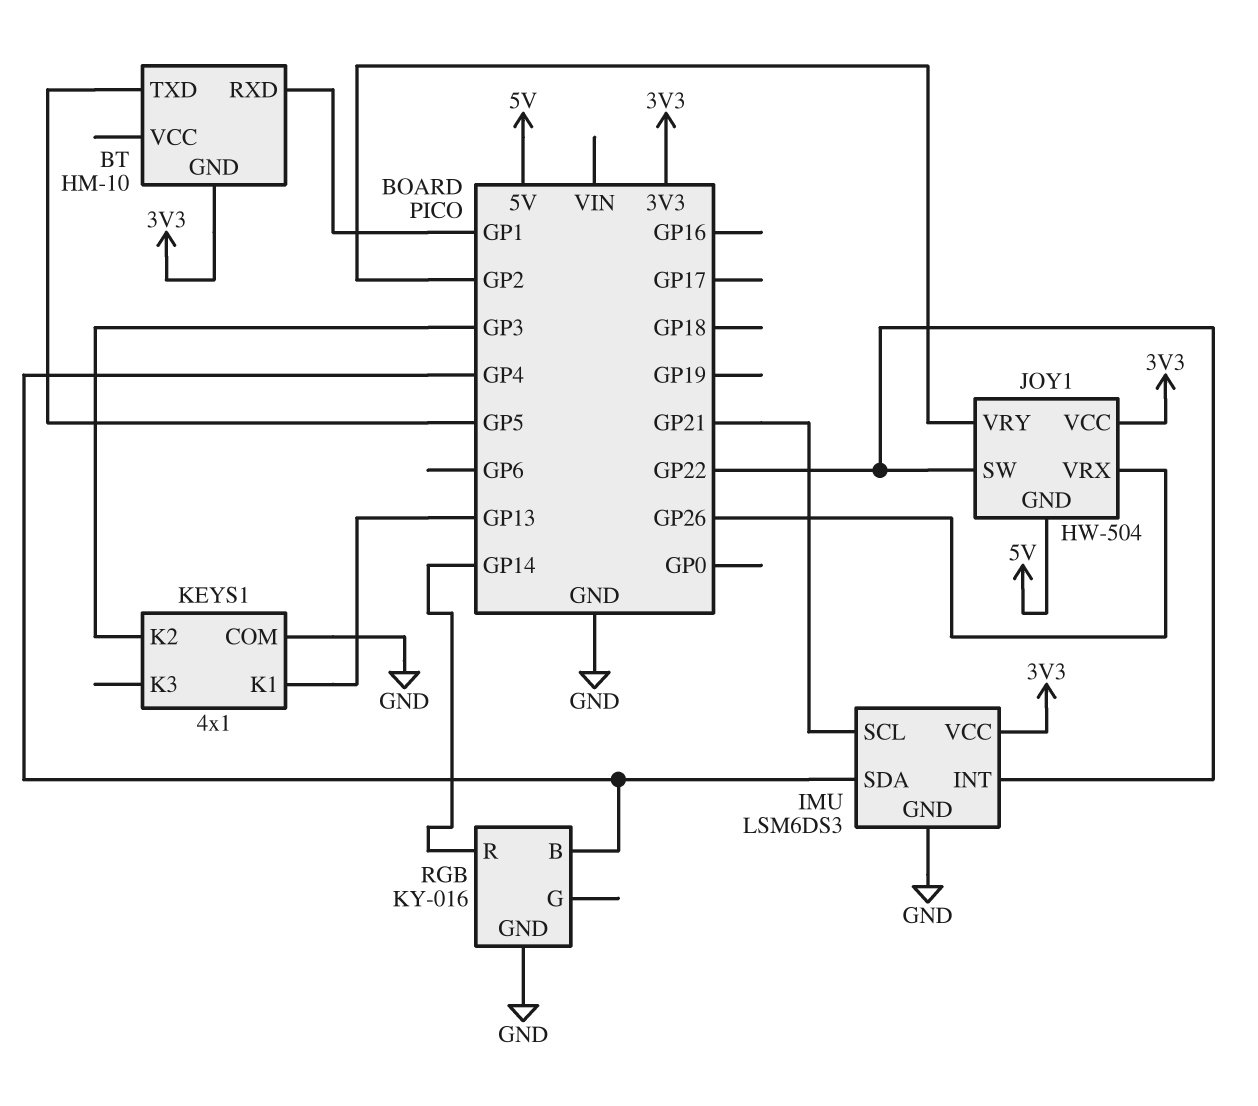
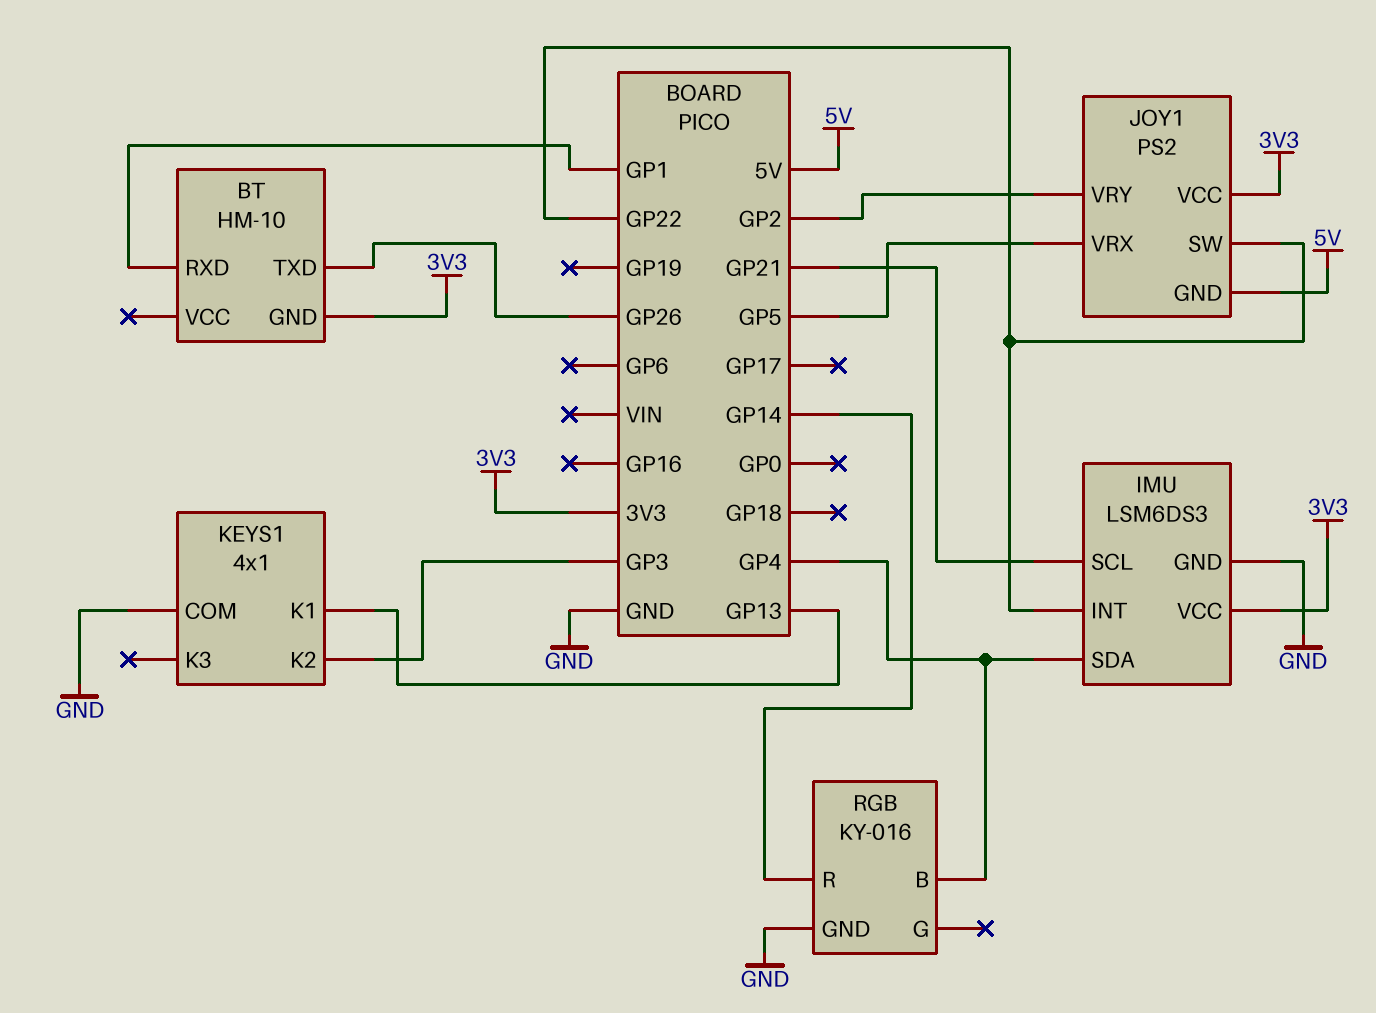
BT pin TXD: GP5 -> GP26
JOY1: HW-504 -> PS2
JOY1 pin VRX: GP26 -> GP5

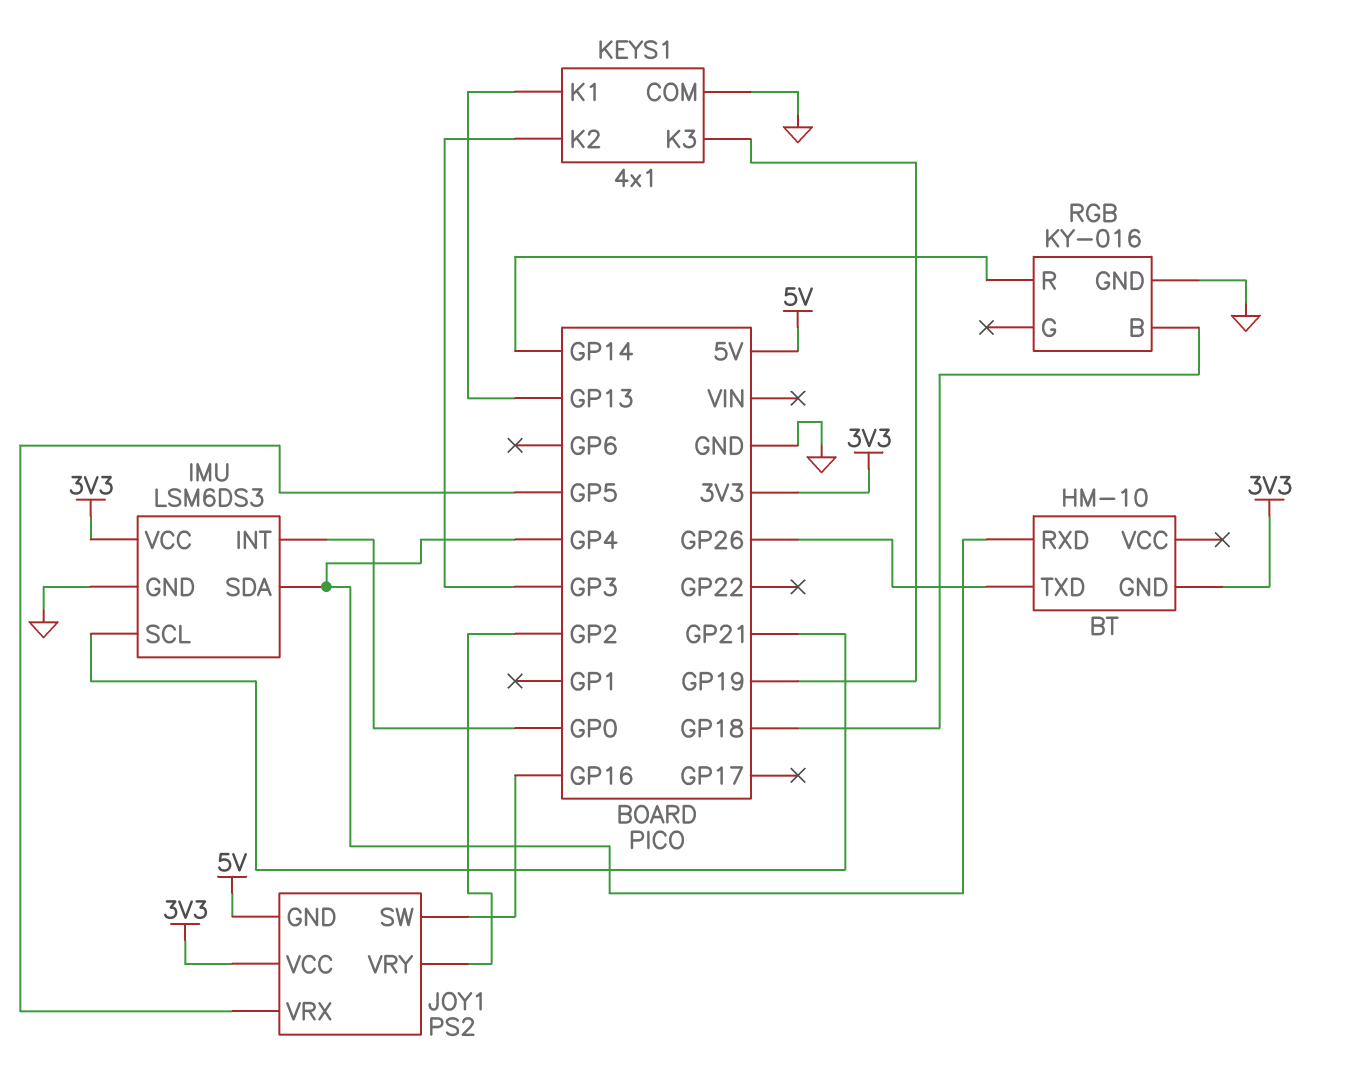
BT pin RXD: GP1 -> GP4
IMU pin INT: GP22 -> GP0
JOY1 pin SW: GP22 -> GP16
KEYS1 pin K3: none -> GP19
RGB pin B: GP4 -> GP18

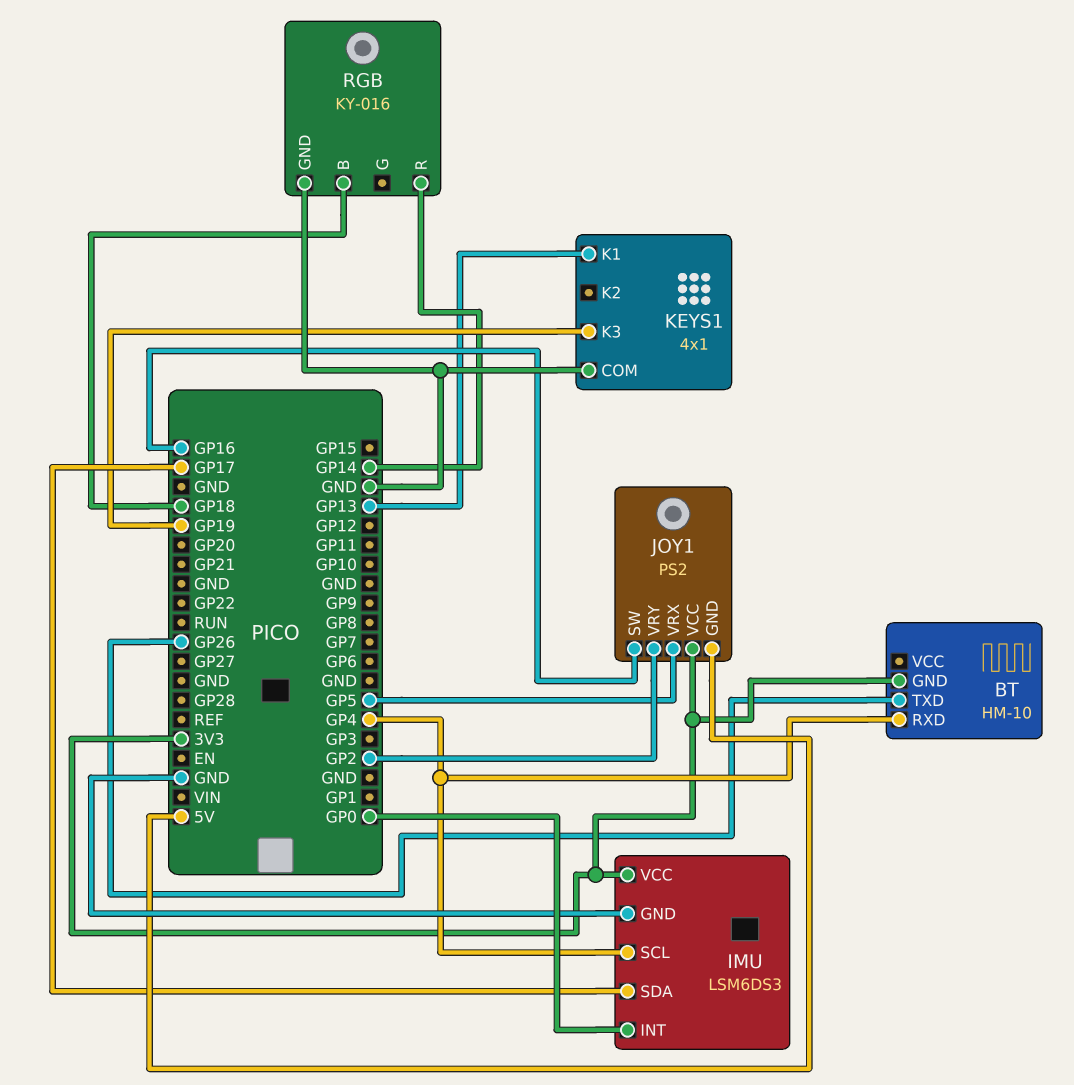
IMU pin SCL: GP21 -> GP4
IMU pin SDA: GP4 -> GP17
KEYS1 pin K2: GP3 -> none

